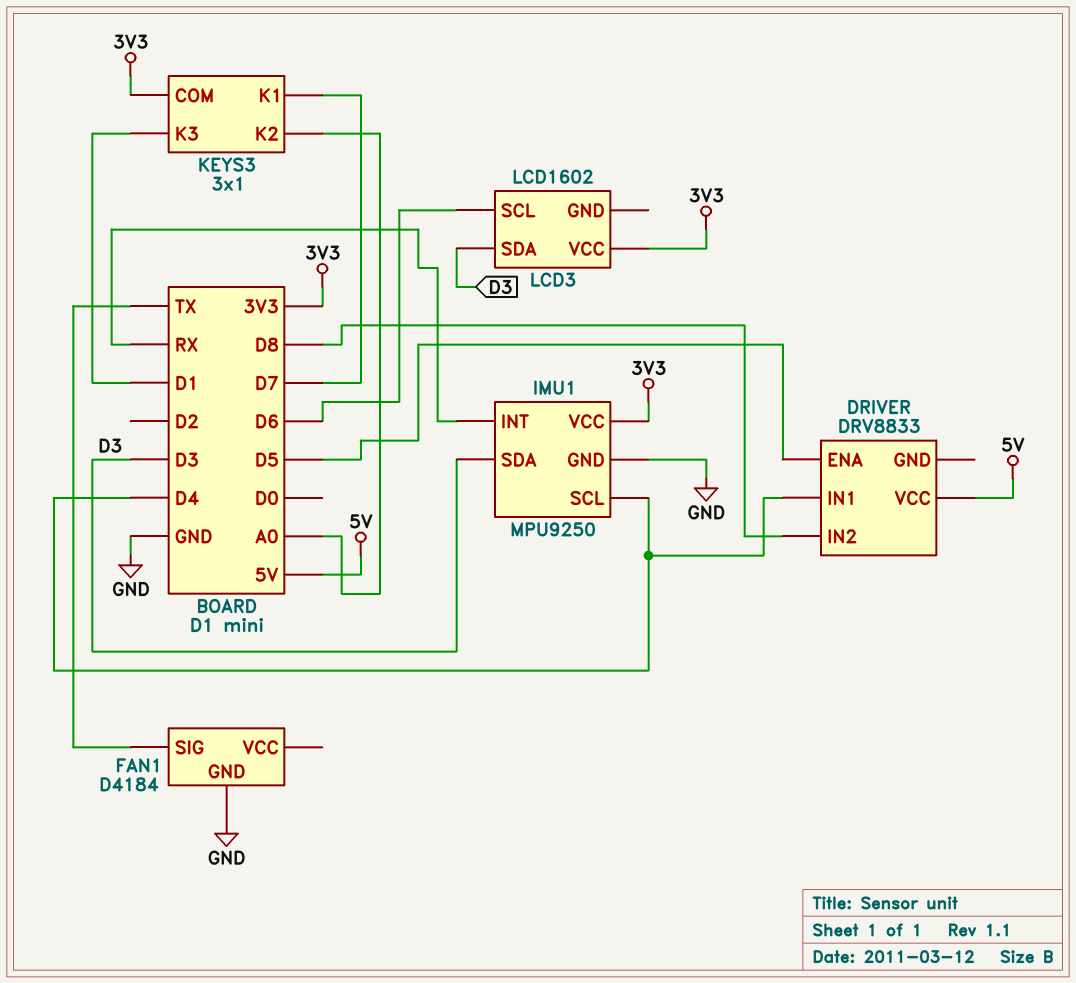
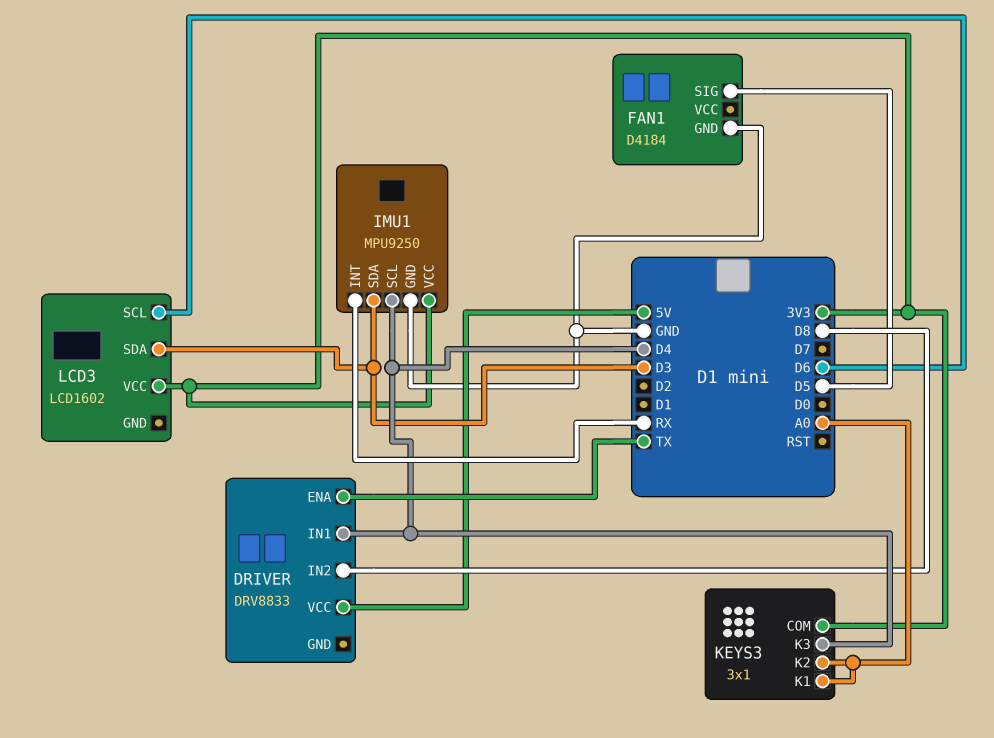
DRIVER pin ENA: D5 -> TX
FAN1 pin SIG: TX -> D5
KEYS3 pin K1: D7 -> A0
KEYS3 pin K3: D1 -> D4

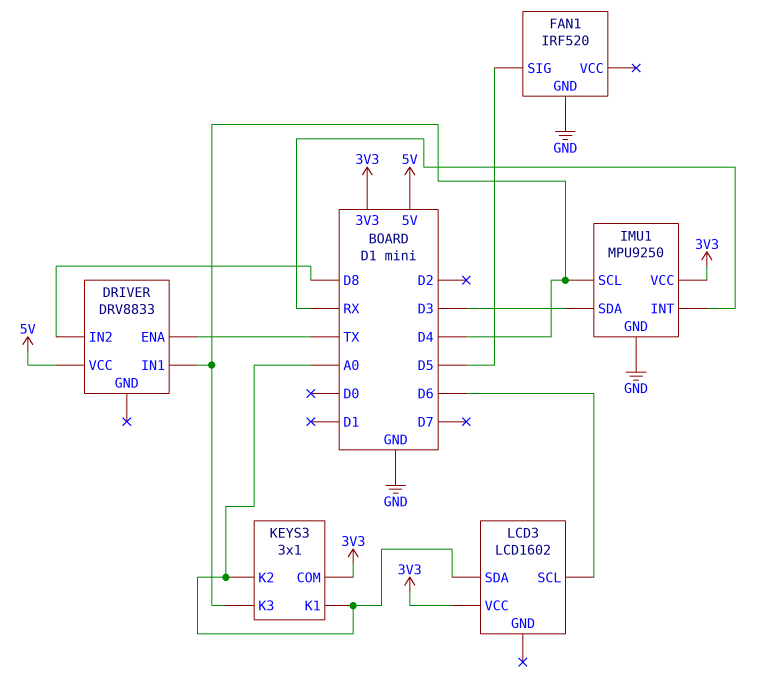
FAN1: D4184 -> IRF520
LCD3 pin SDA: D3 -> A0

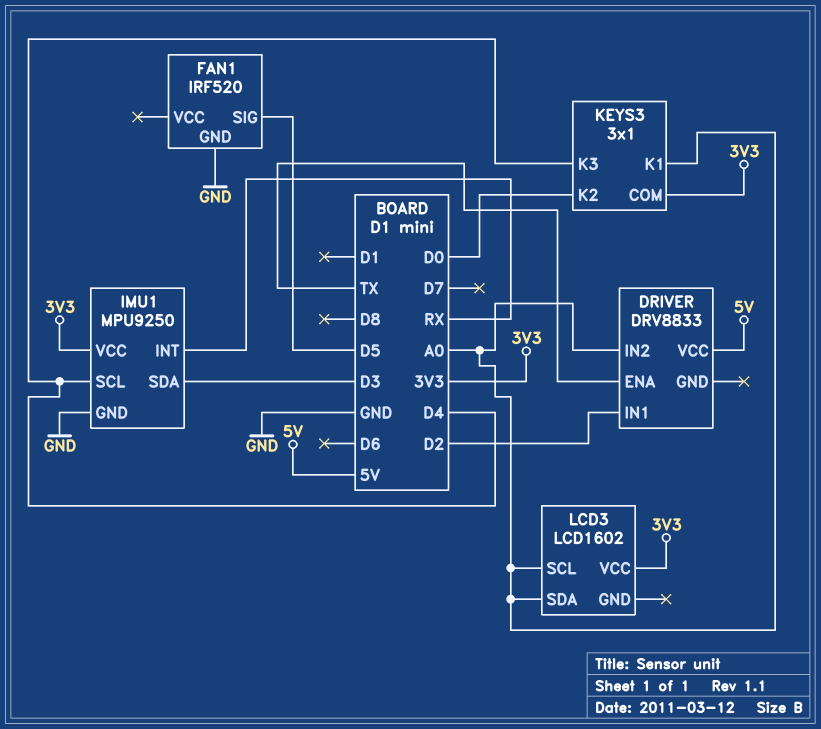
DRIVER pin IN1: D4 -> D2
DRIVER pin IN2: D8 -> A0
KEYS3 pin K2: A0 -> D0
LCD3 pin SCL: D6 -> A0

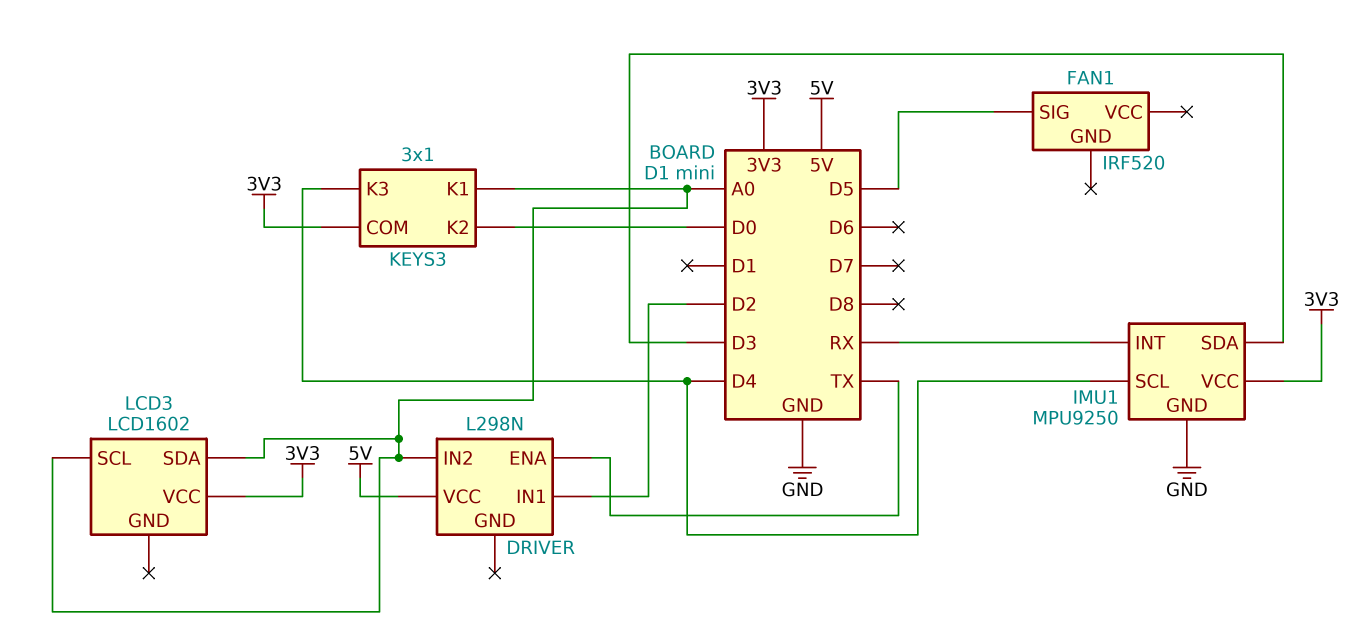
DRIVER: DRV8833 -> L298N
FAN1 pin GND: GND -> none

